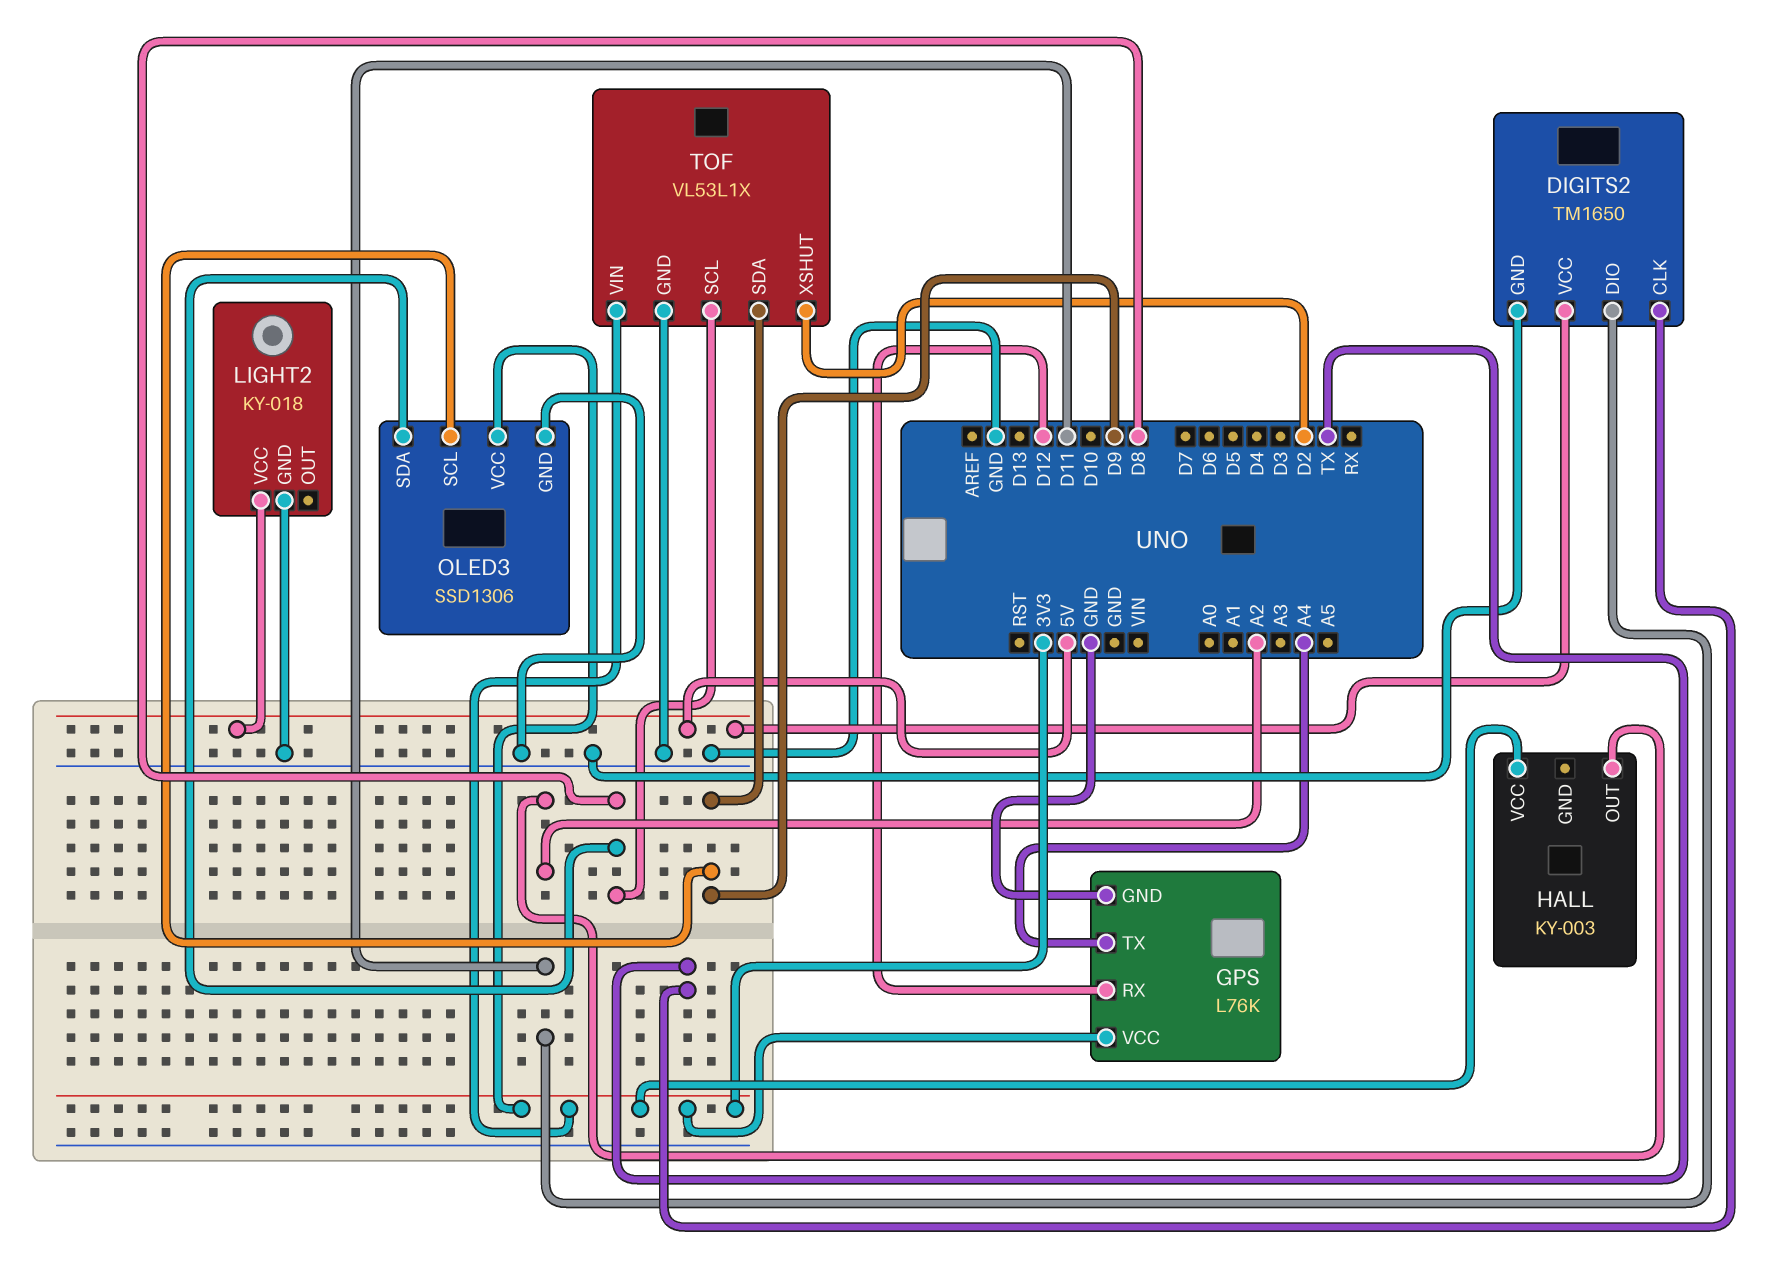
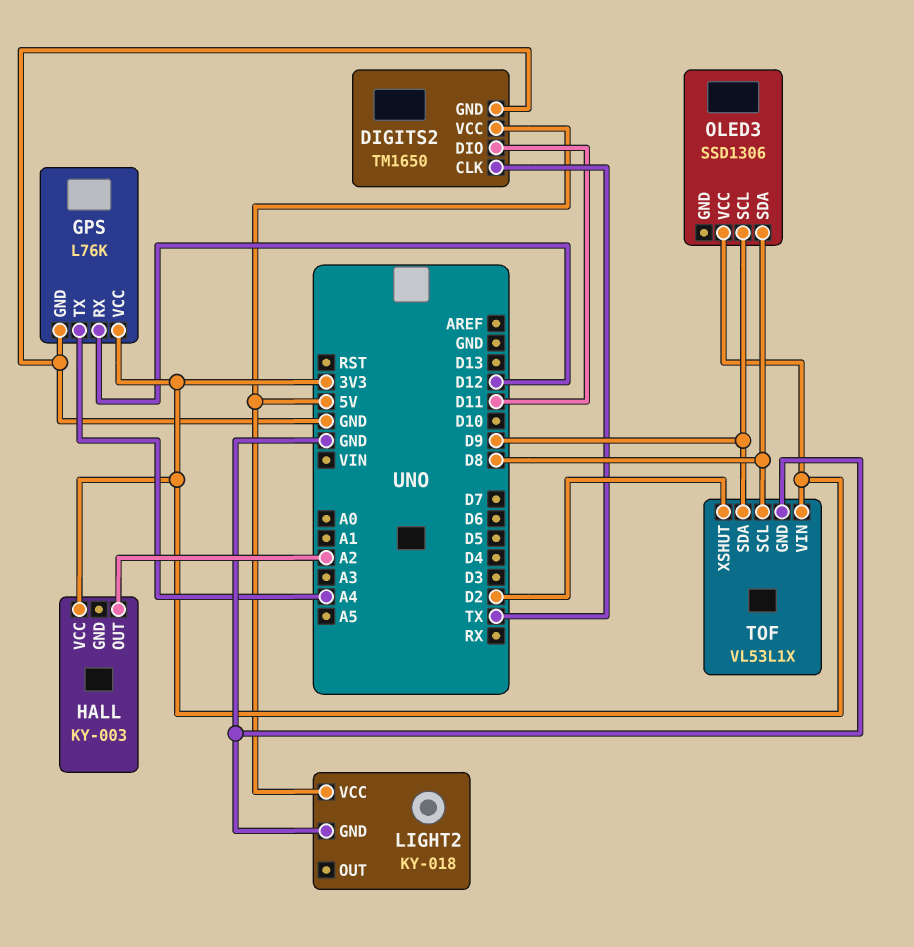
OLED3 pin GND: GND -> none

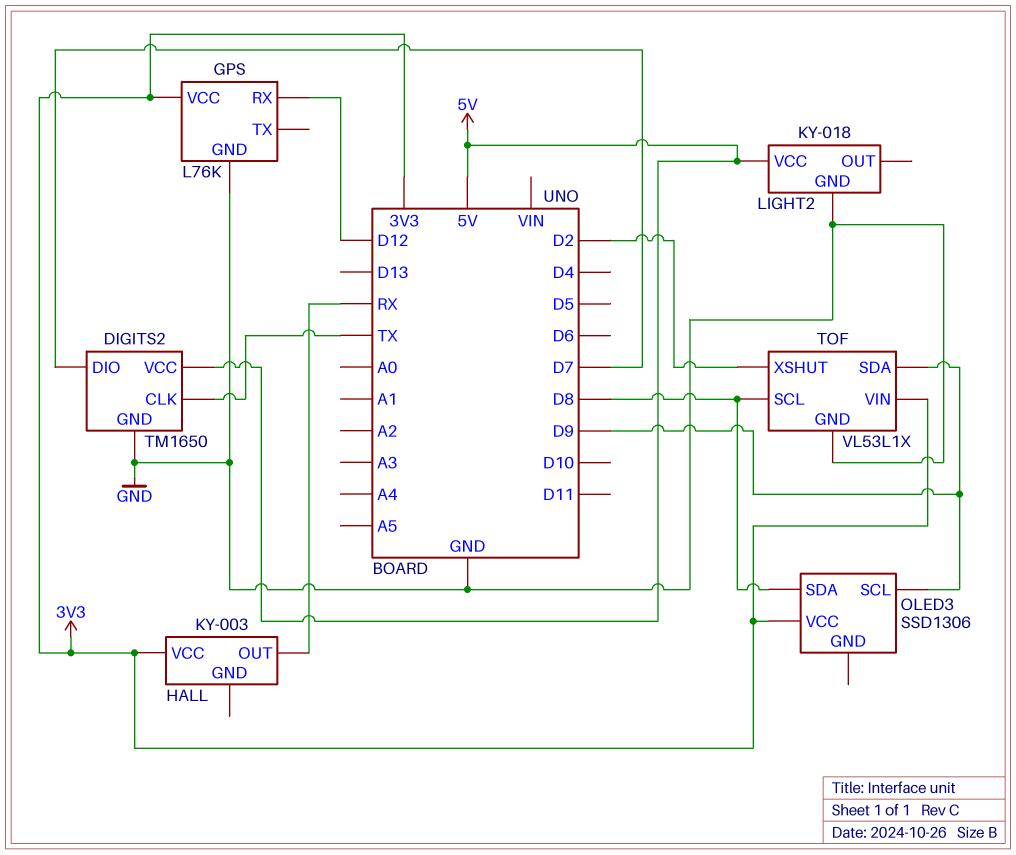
DIGITS2 pin DIO: D11 -> D7
GPS pin TX: A4 -> none
HALL pin OUT: A2 -> RX

